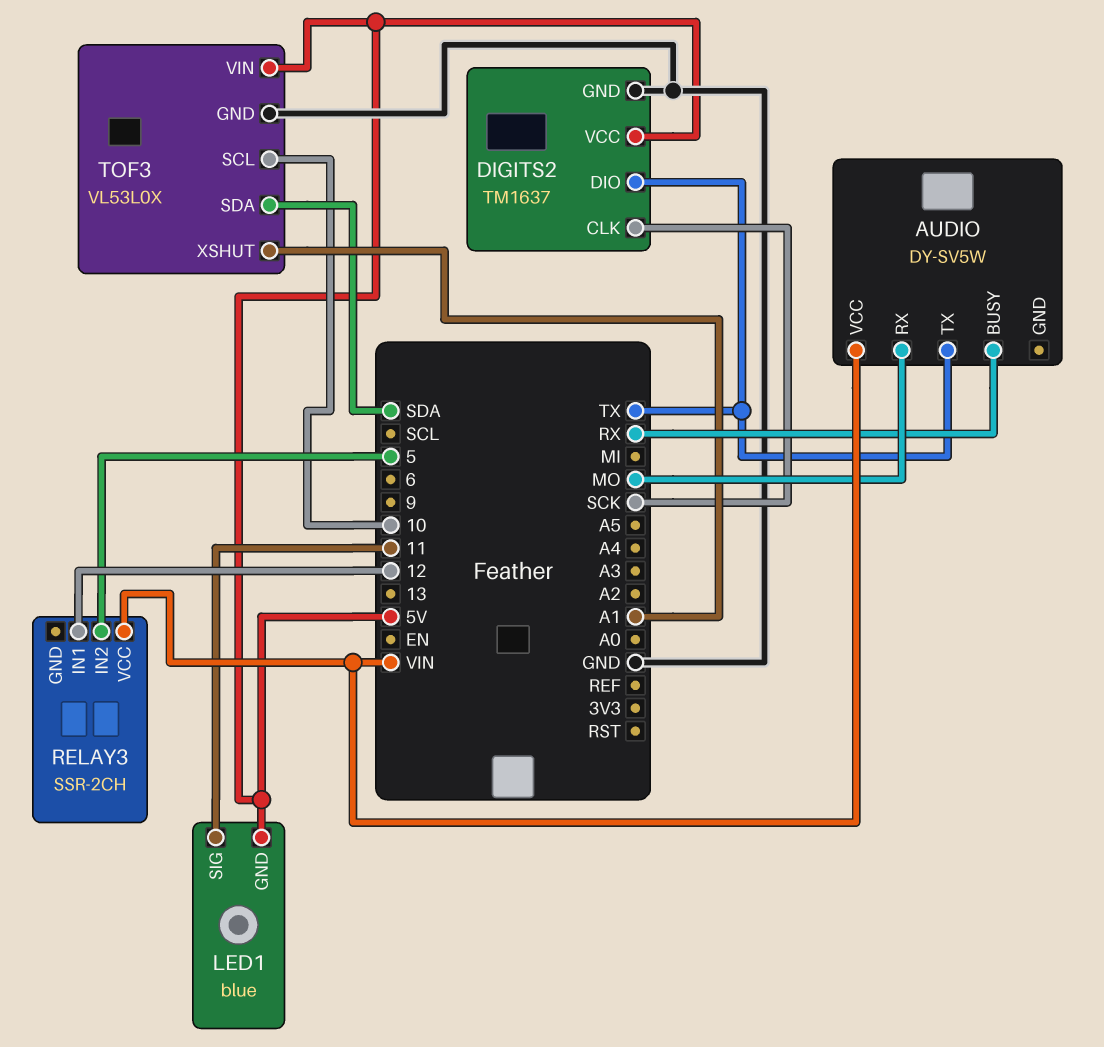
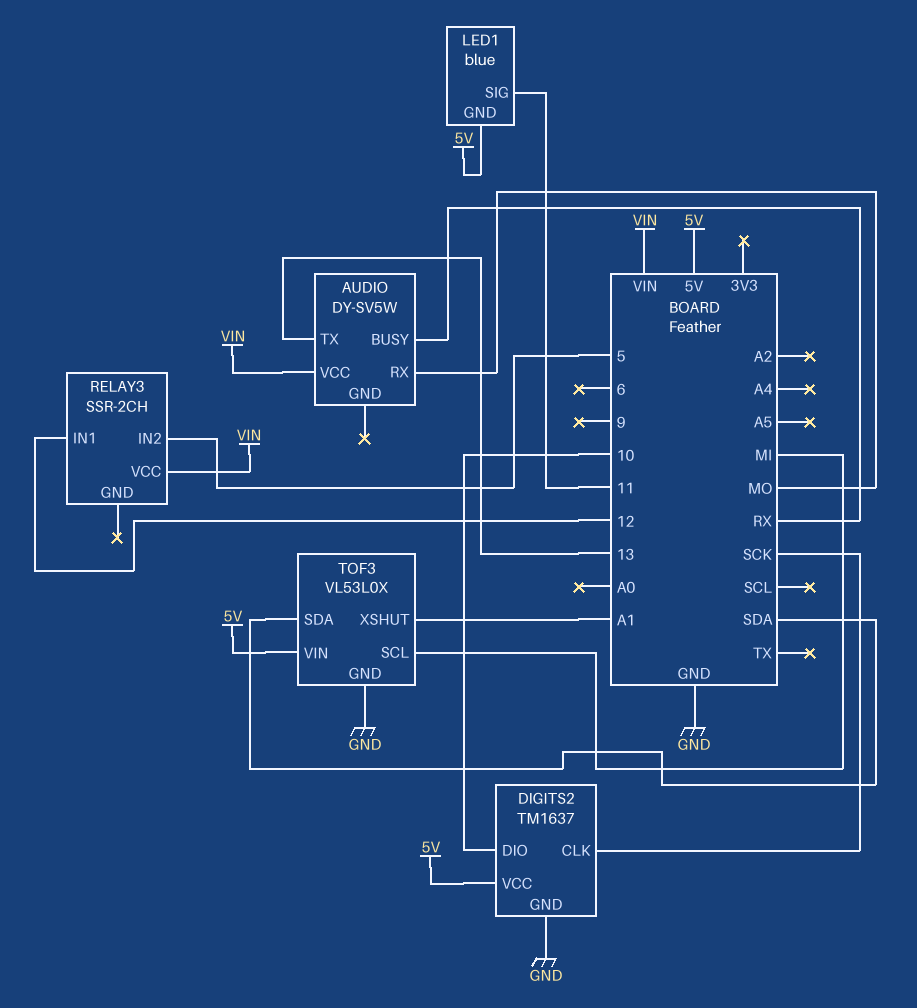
AUDIO pin TX: TX -> 13
DIGITS2 pin DIO: TX -> 10
TOF3 pin SCL: 10 -> MI

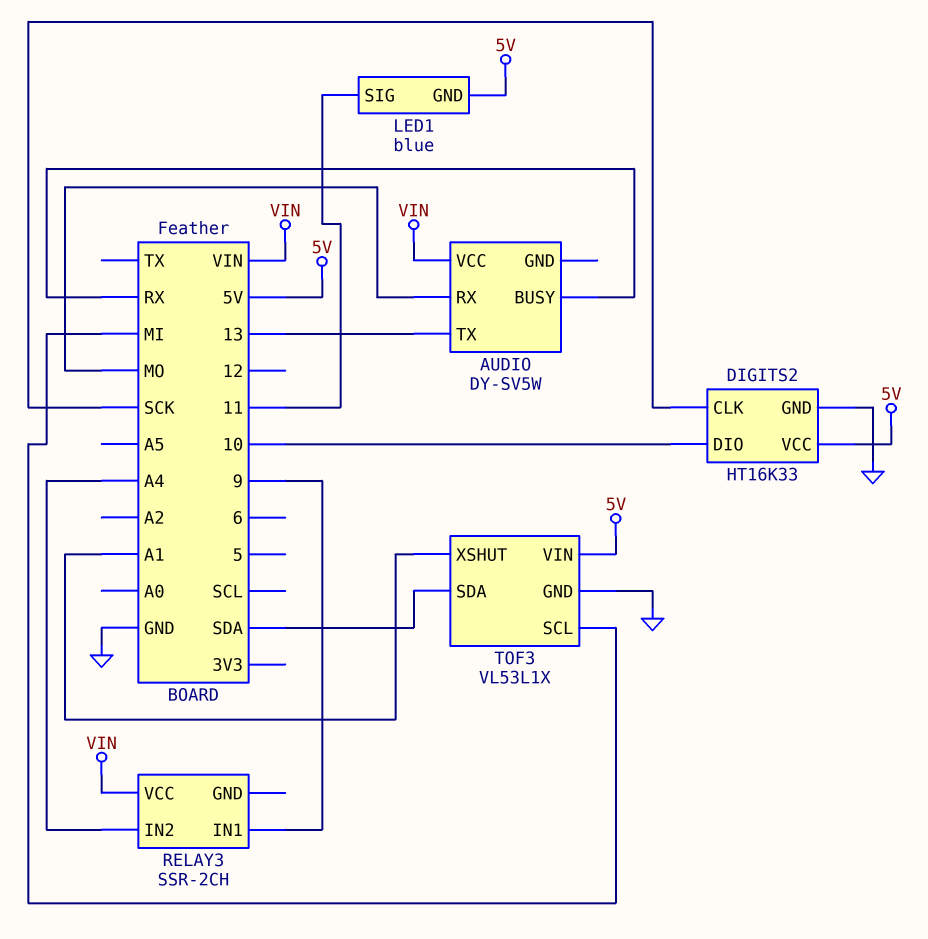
DIGITS2: TM1637 -> HT16K33
RELAY3 pin IN1: 12 -> 9
RELAY3 pin IN2: 5 -> A4
TOF3: VL53L0X -> VL53L1X

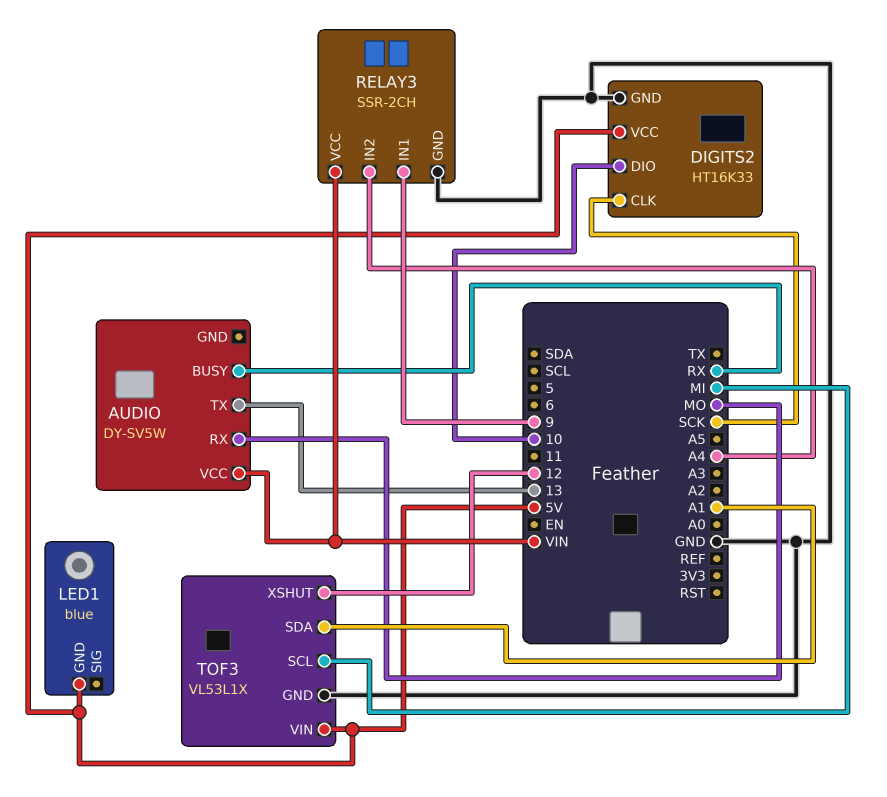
LED1 pin SIG: 11 -> none
RELAY3 pin GND: none -> GND
TOF3 pin SDA: SDA -> A1
TOF3 pin XSHUT: A1 -> 12

